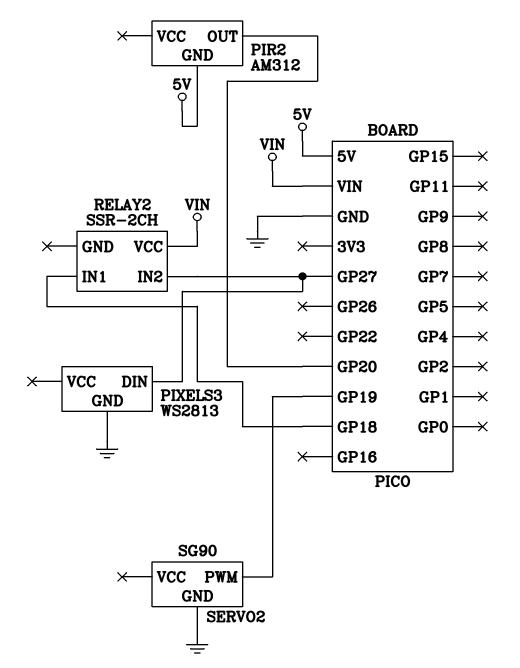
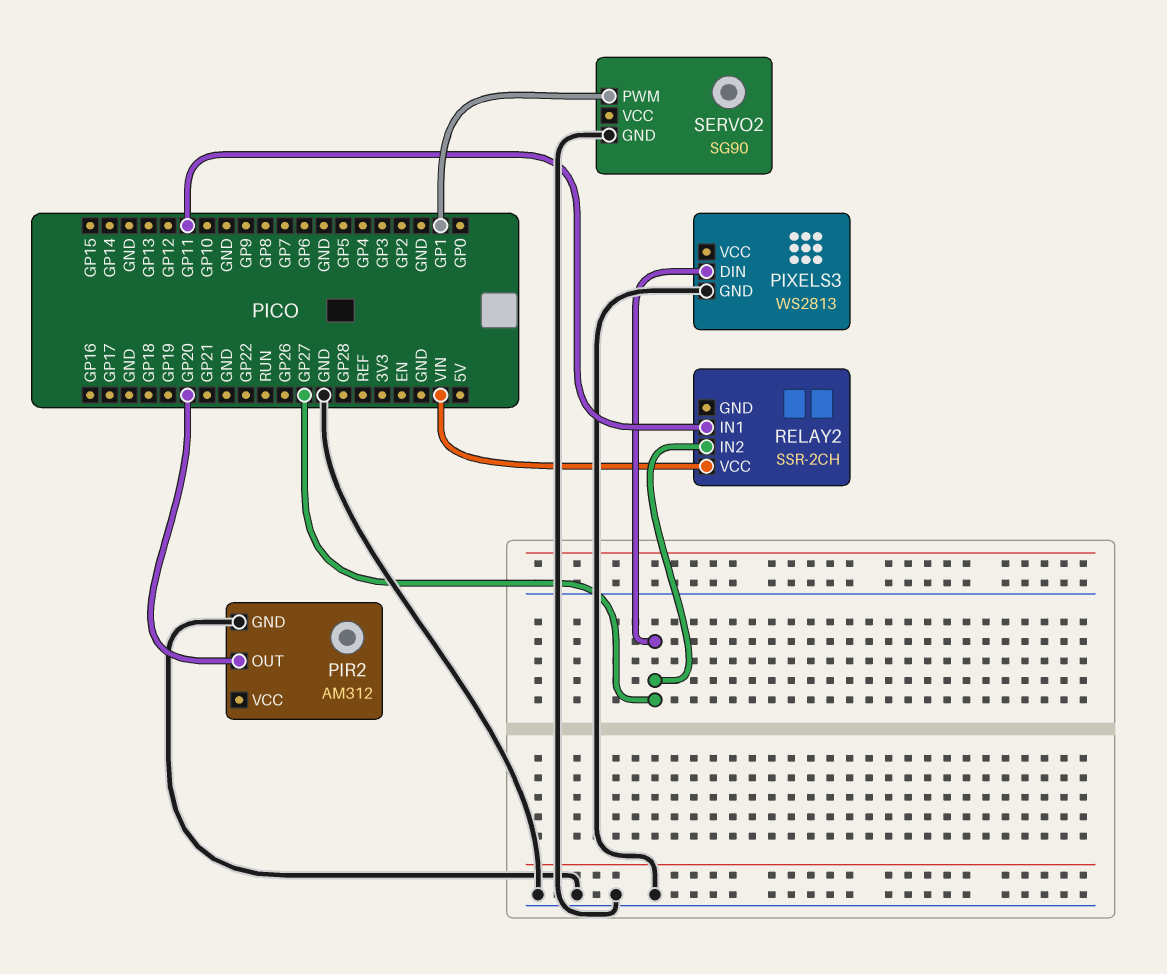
PIR2 pin GND: 5V -> GND
RELAY2 pin IN1: GP18 -> GP11
SERVO2 pin PWM: GP19 -> GP1

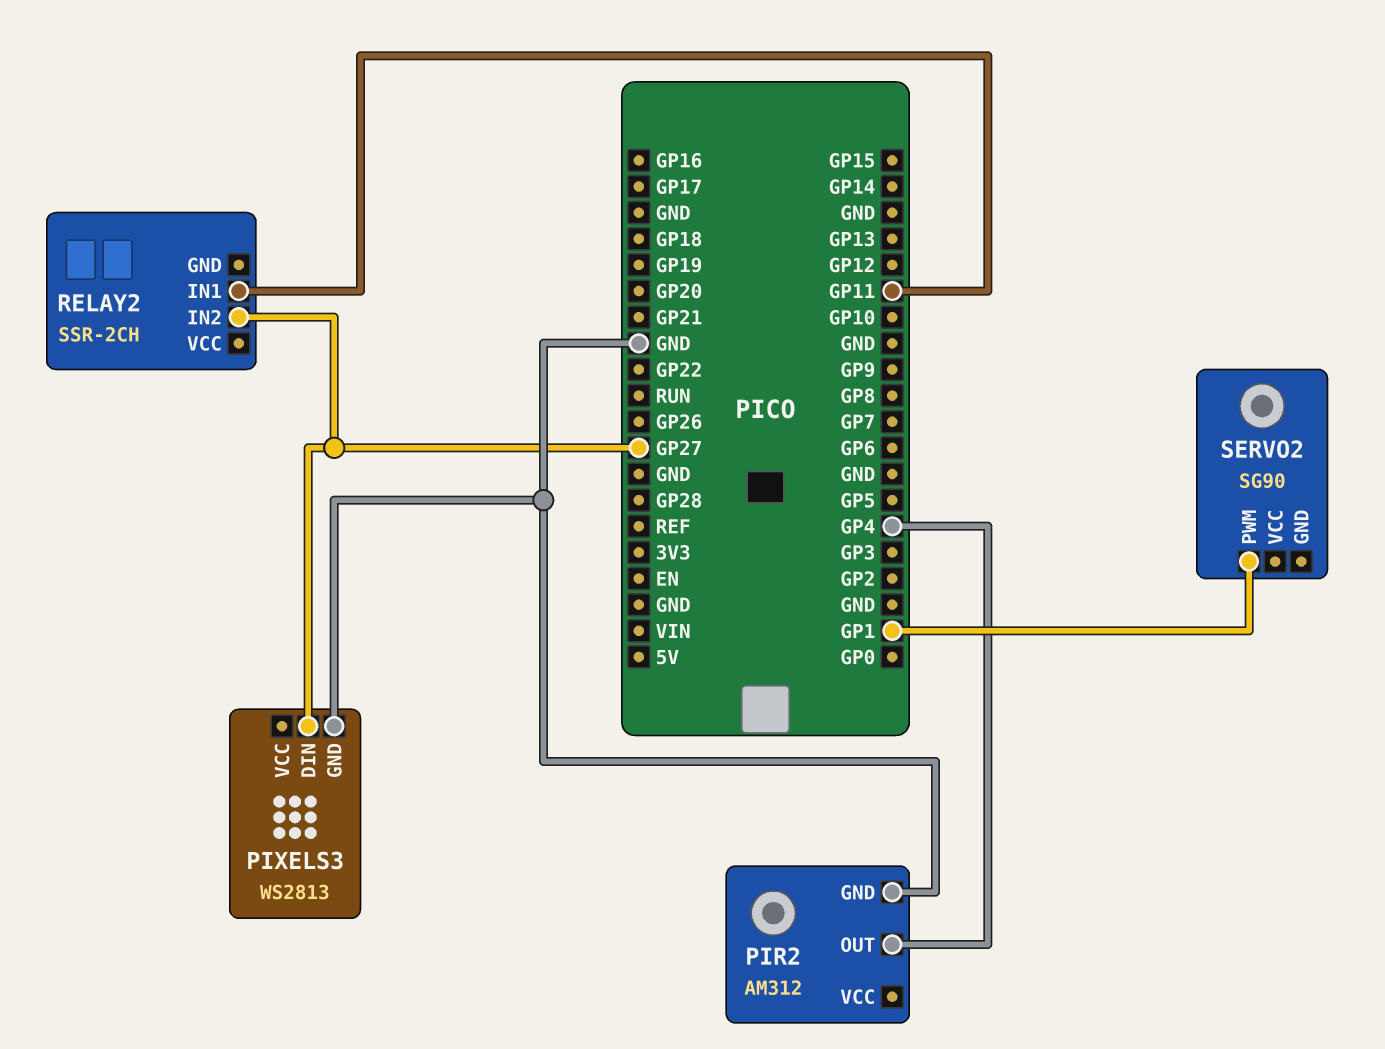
PIR2 pin OUT: GP20 -> GP4
RELAY2 pin VCC: VIN -> none
SERVO2 pin GND: GND -> none

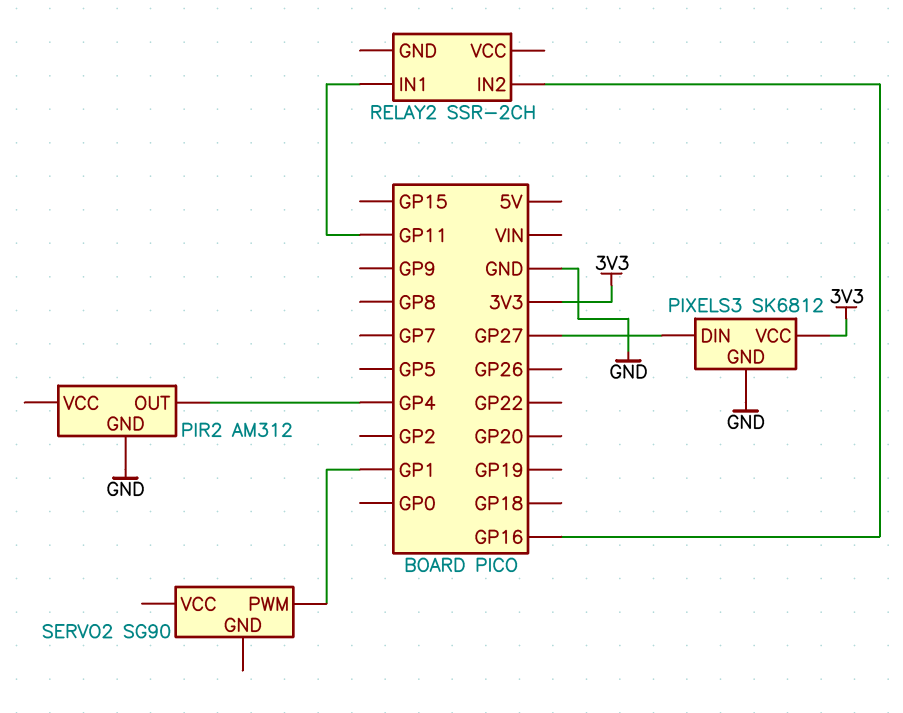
PIXELS3: WS2813 -> SK6812
PIXELS3 pin VCC: none -> 3V3
RELAY2 pin IN2: GP27 -> GP16

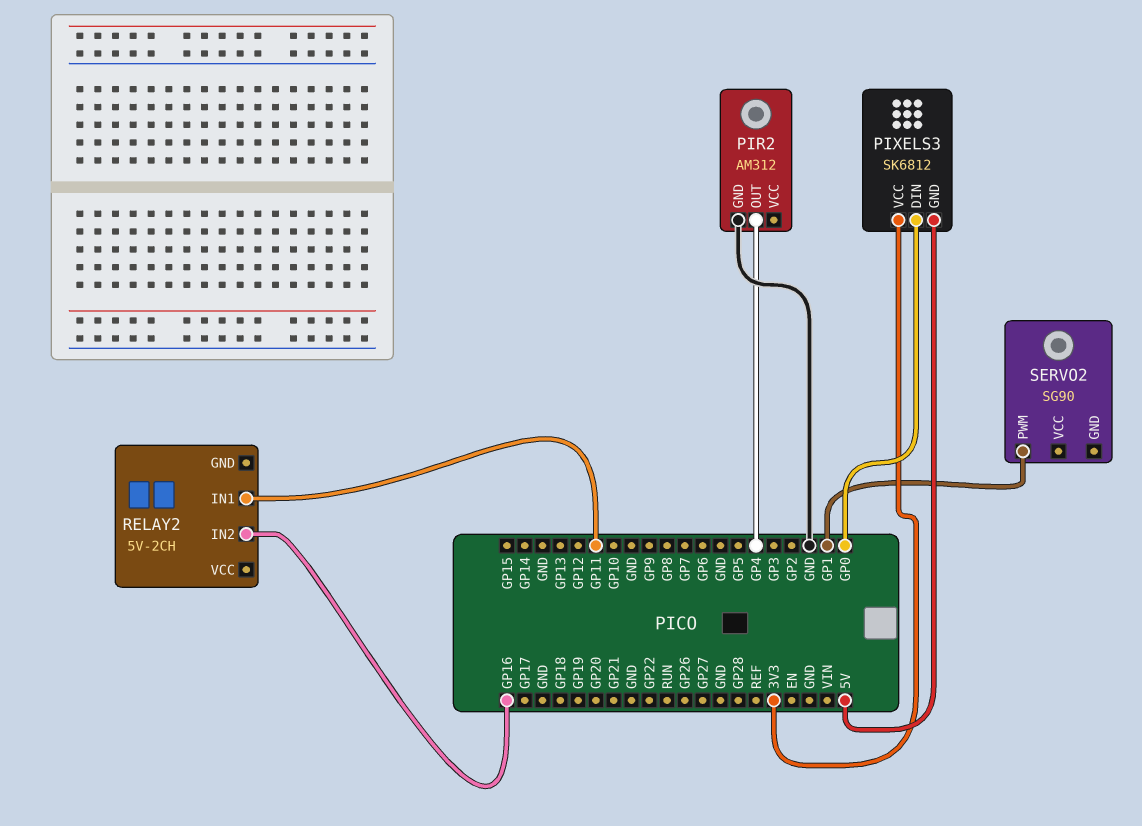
PIXELS3 pin DIN: GP27 -> GP0
PIXELS3 pin GND: GND -> 5V
RELAY2: SSR-2CH -> 5V-2CH

